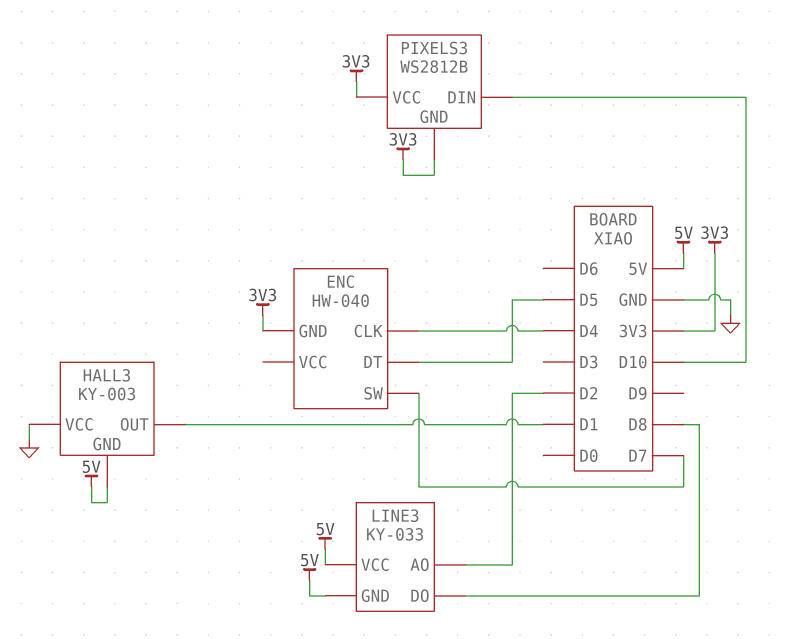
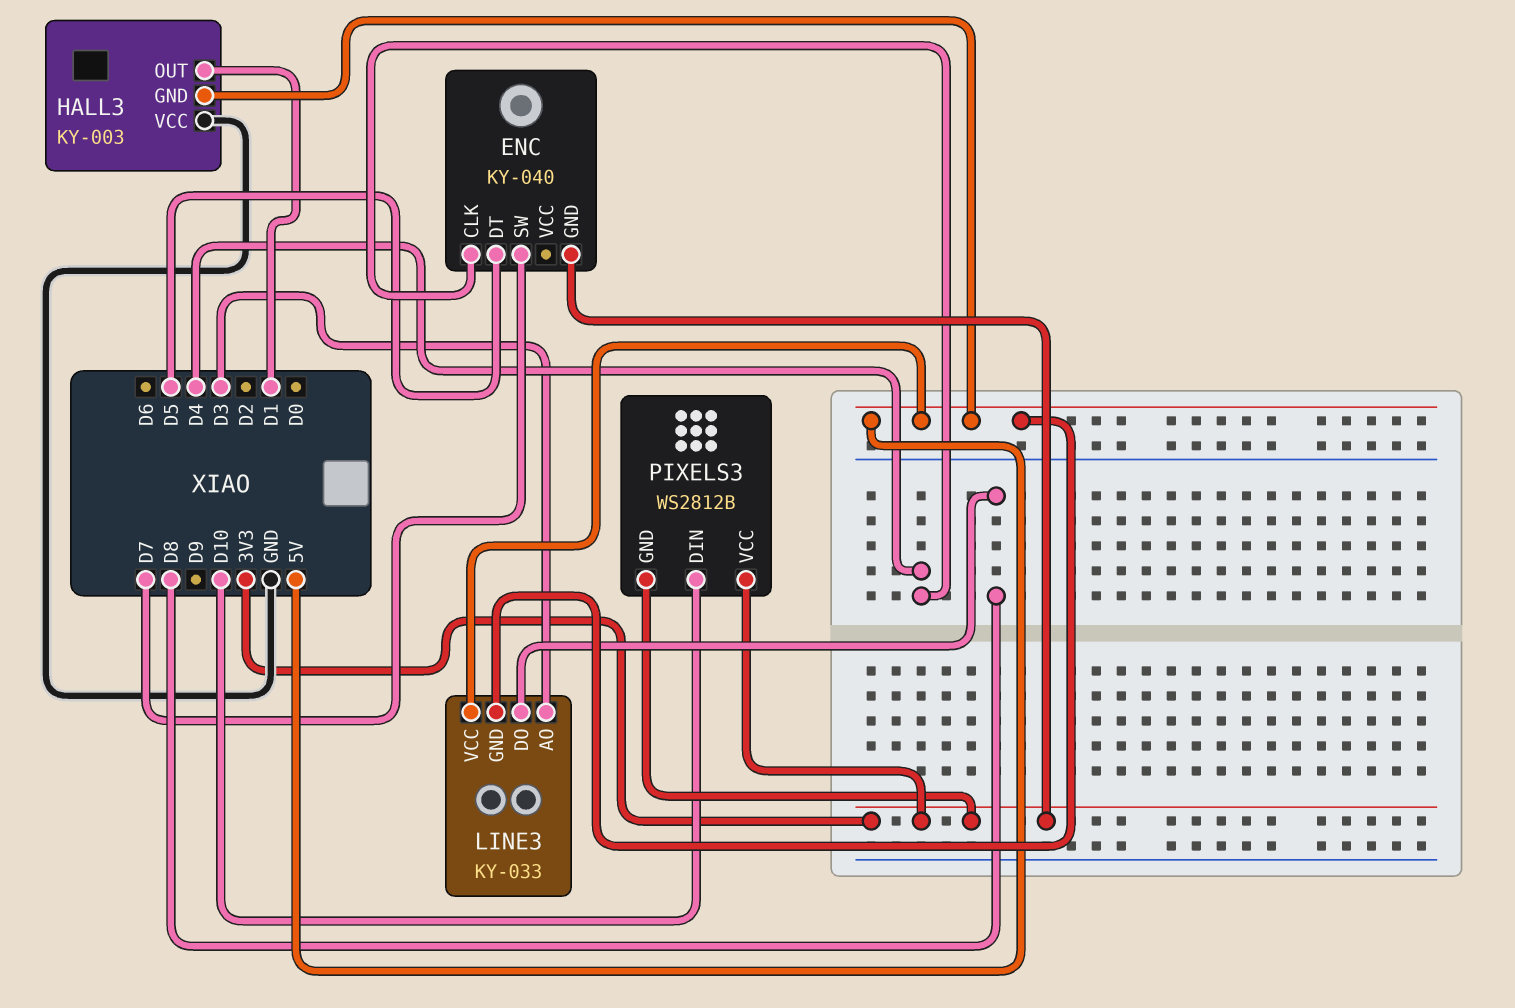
ENC: HW-040 -> KY-040
LINE3 pin AO: D2 -> D3

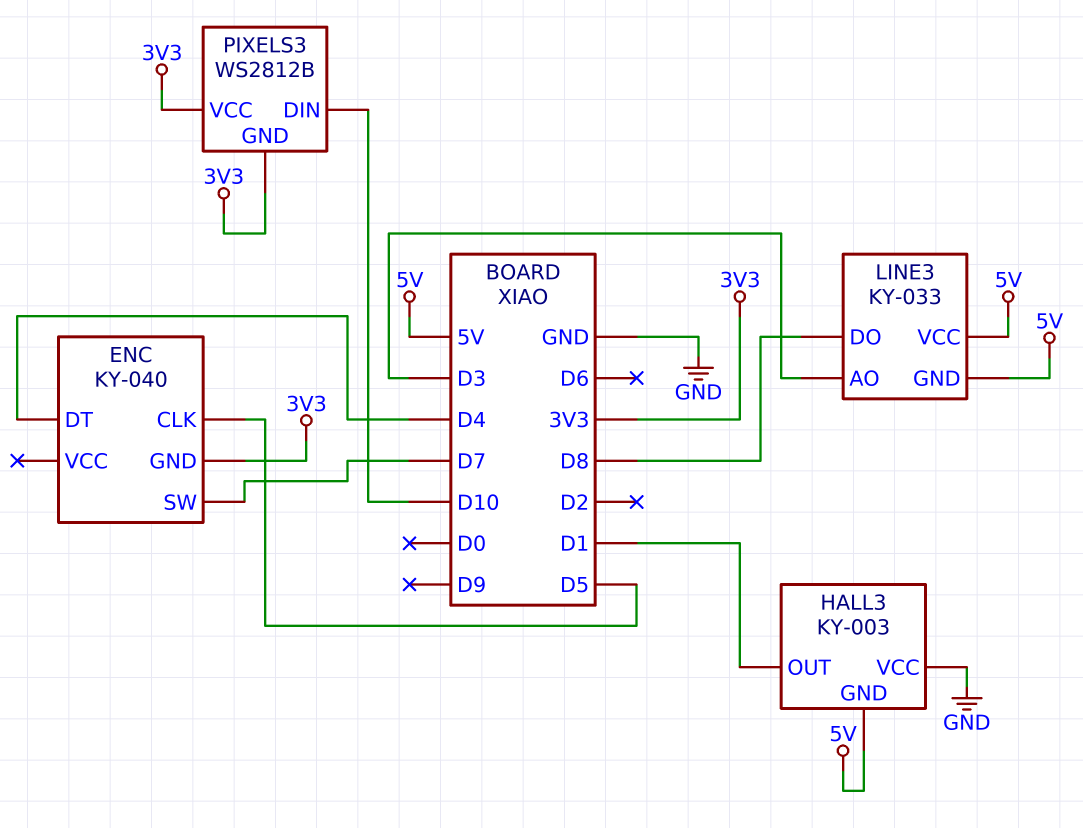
ENC pin CLK: D4 -> D5
ENC pin DT: D5 -> D4

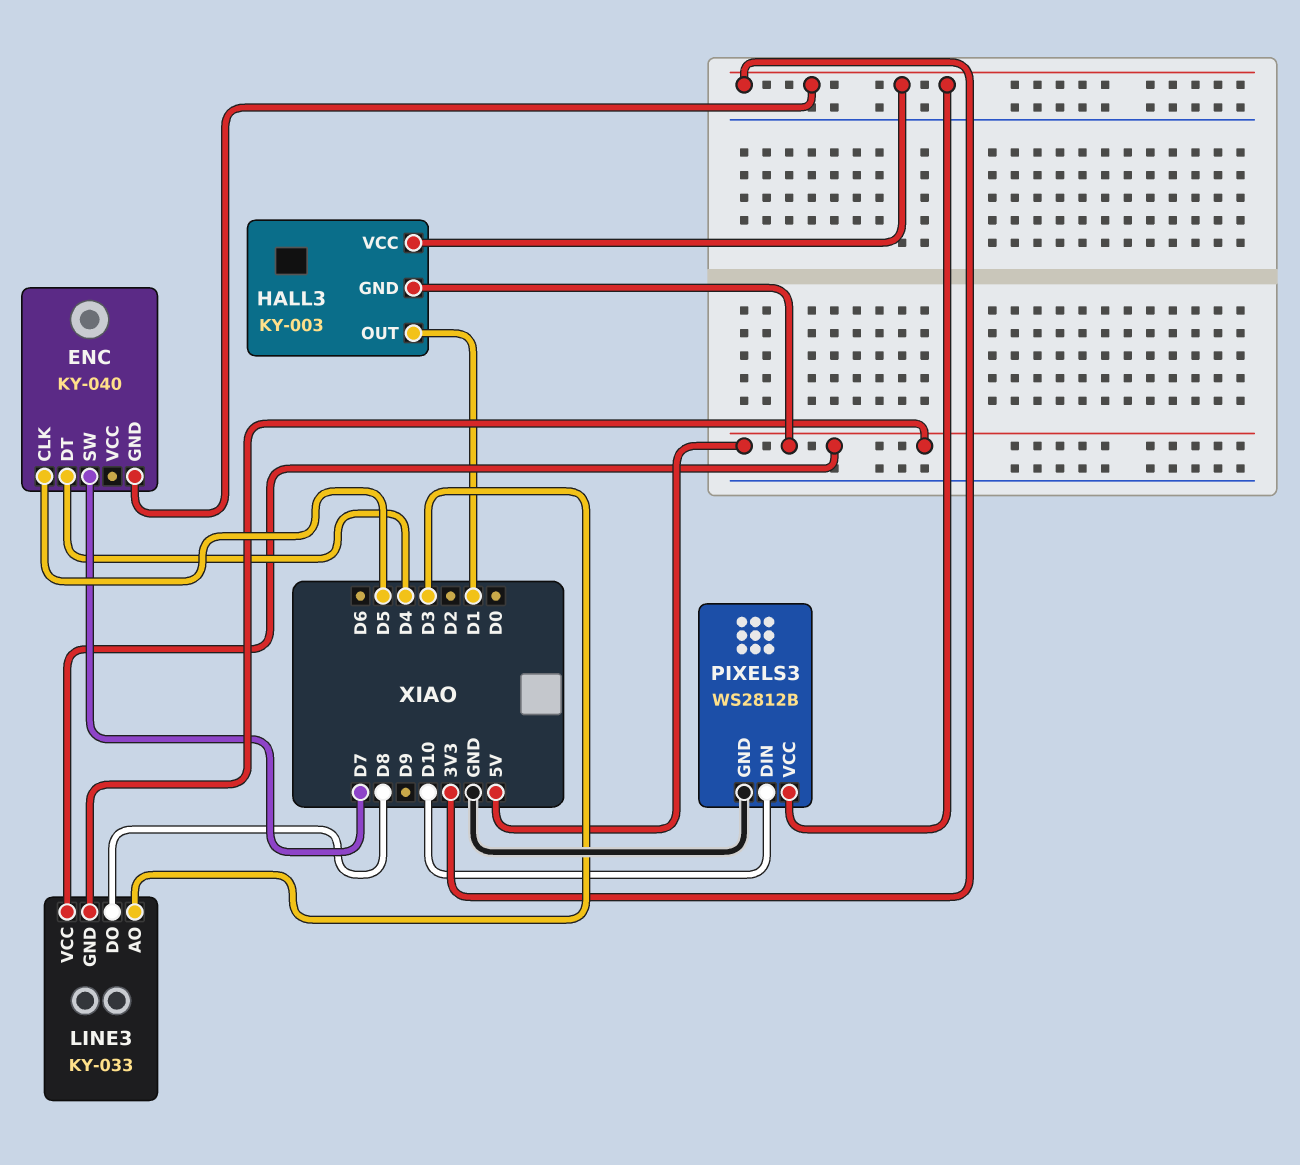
HALL3 pin VCC: GND -> 3V3
PIXELS3 pin GND: 3V3 -> GND

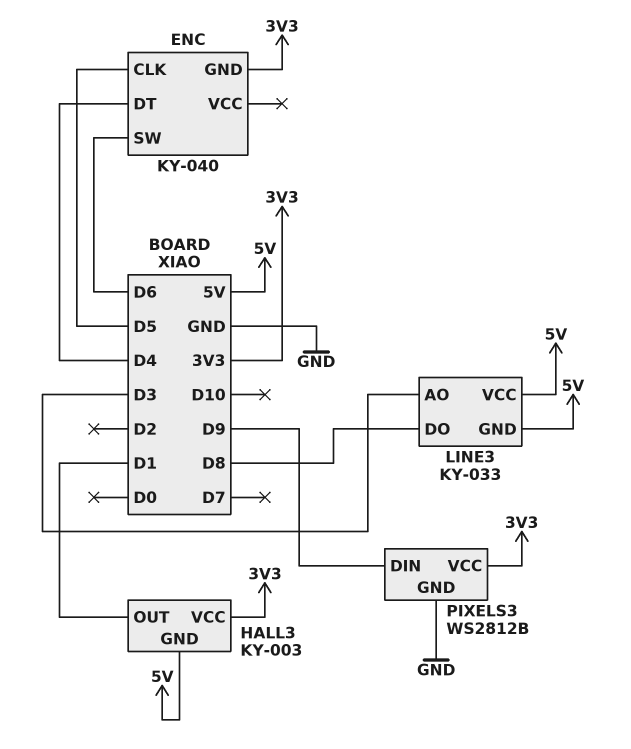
ENC pin SW: D7 -> D6
PIXELS3 pin DIN: D10 -> D9

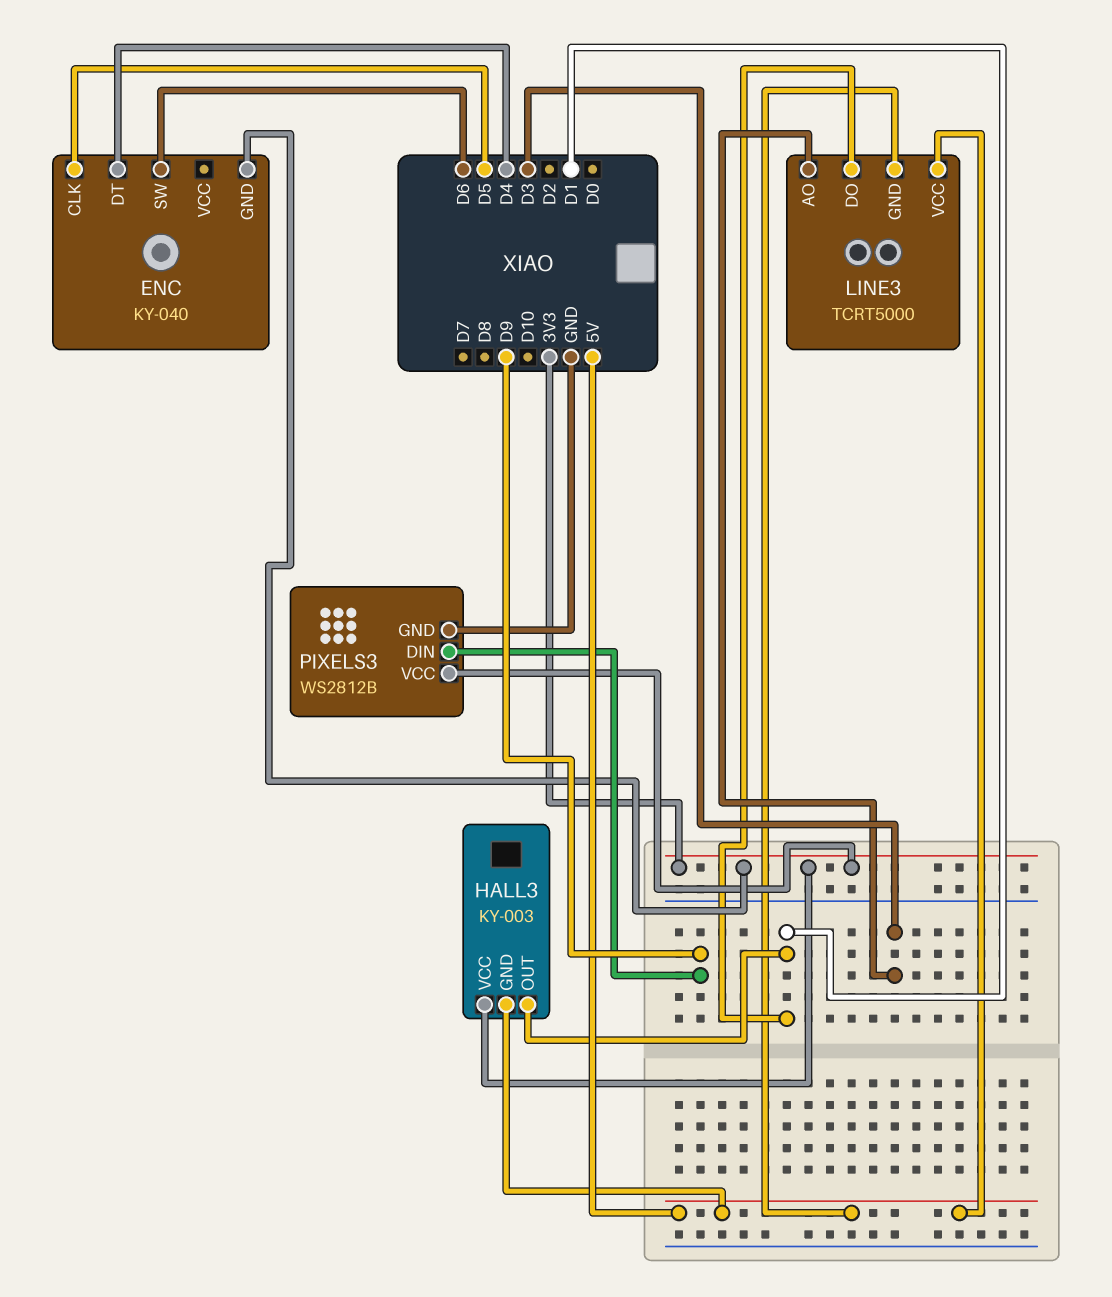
LINE3: KY-033 -> TCRT5000
LINE3 pin DO: D8 -> D1

